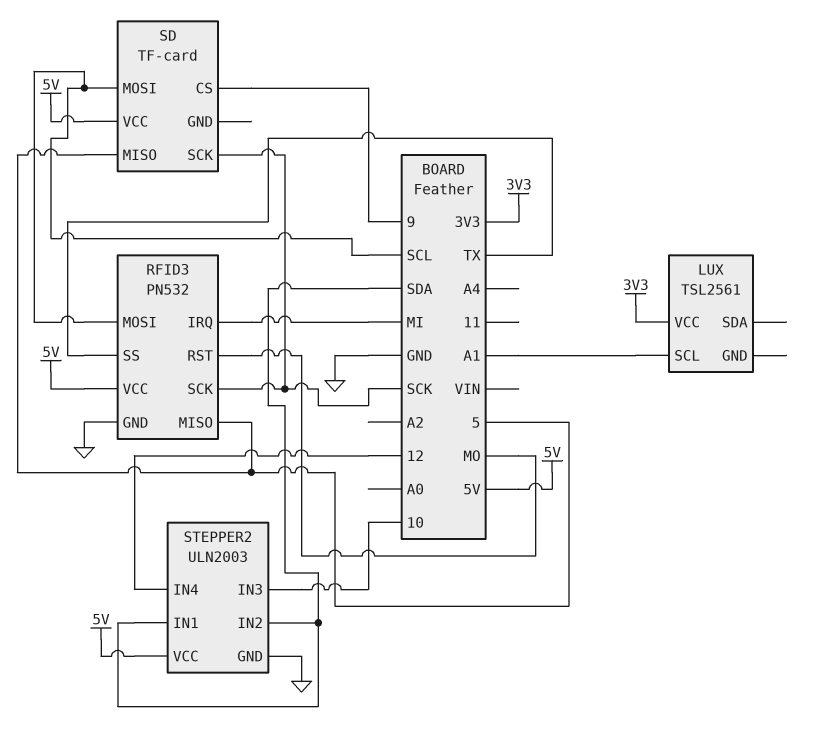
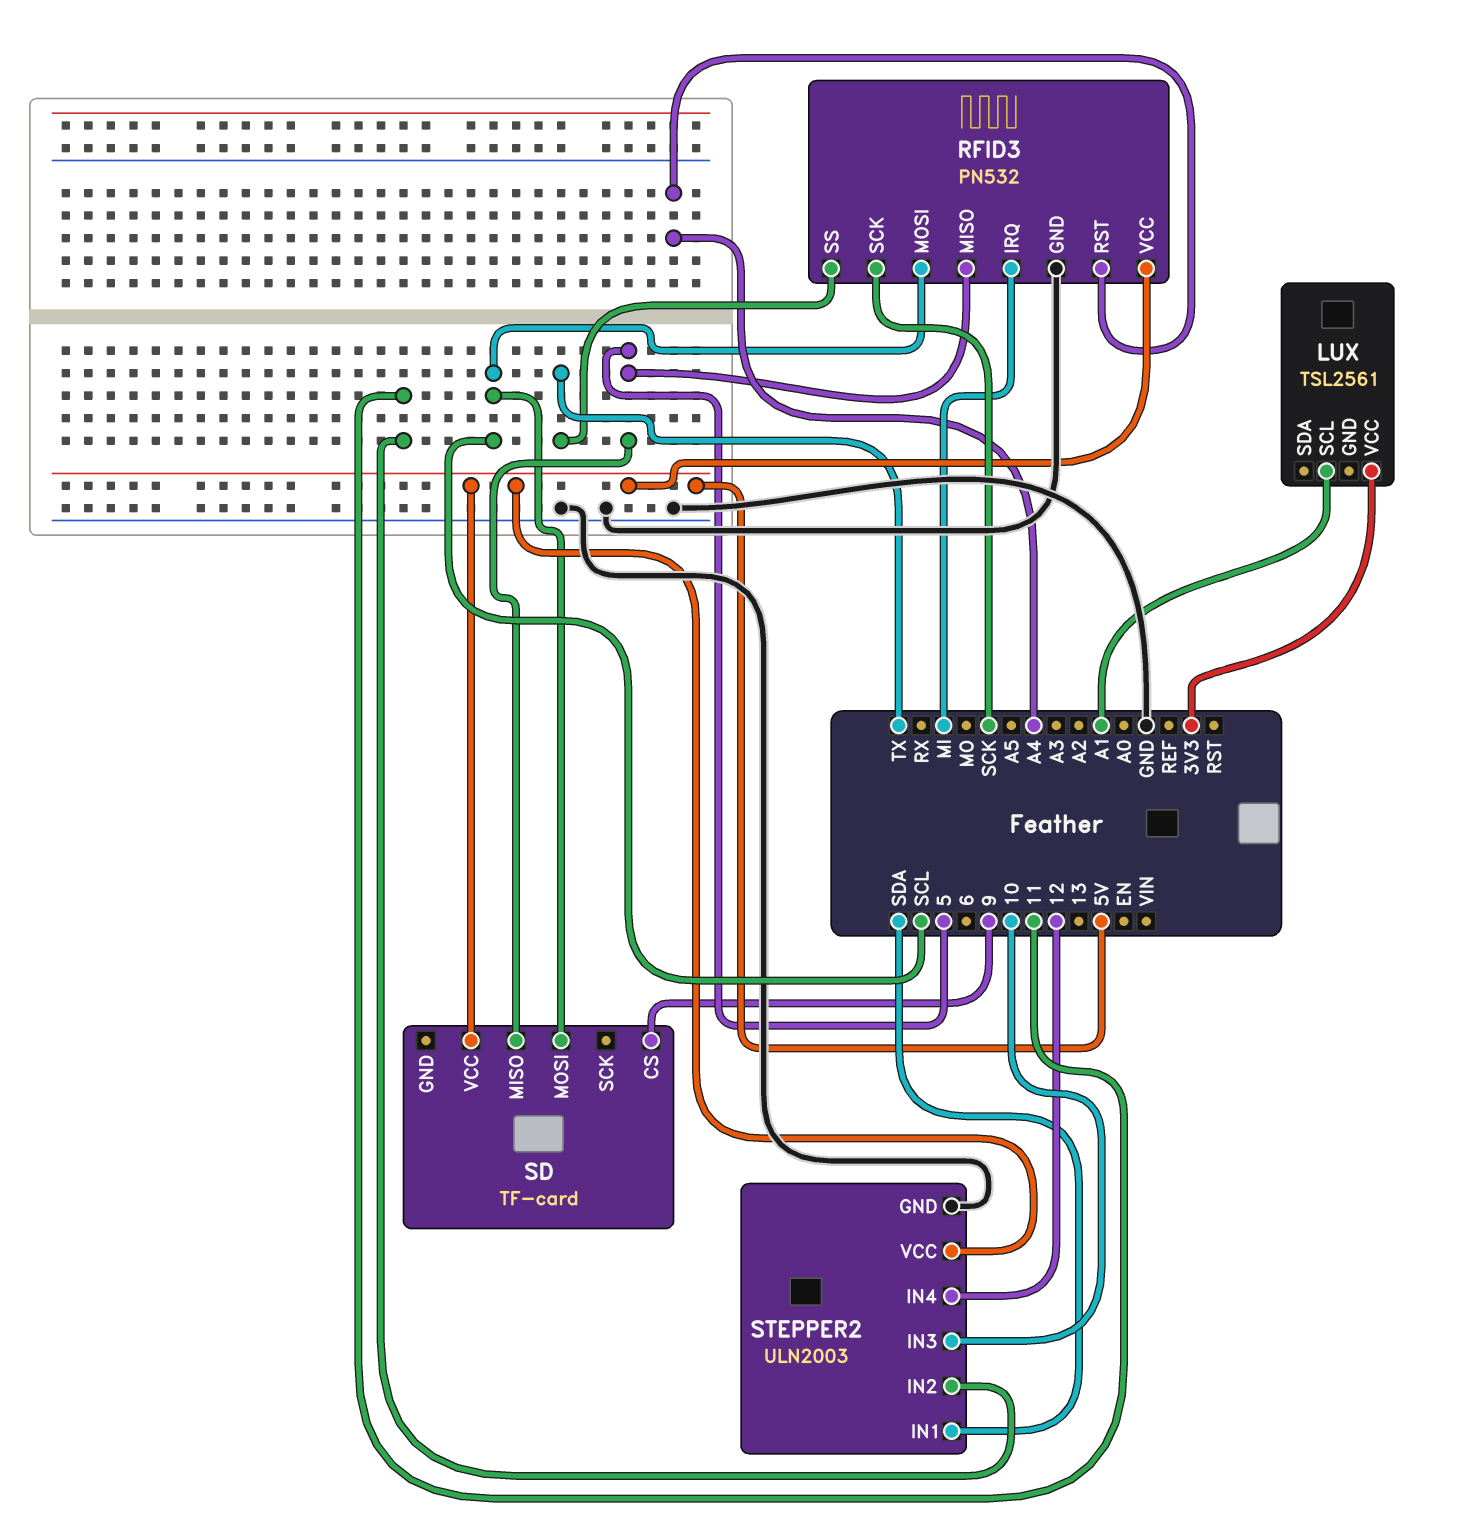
RFID3 pin RST: MO -> A4
SD pin SCK: SCK -> none
STEPPER2 pin IN2: SDA -> 11

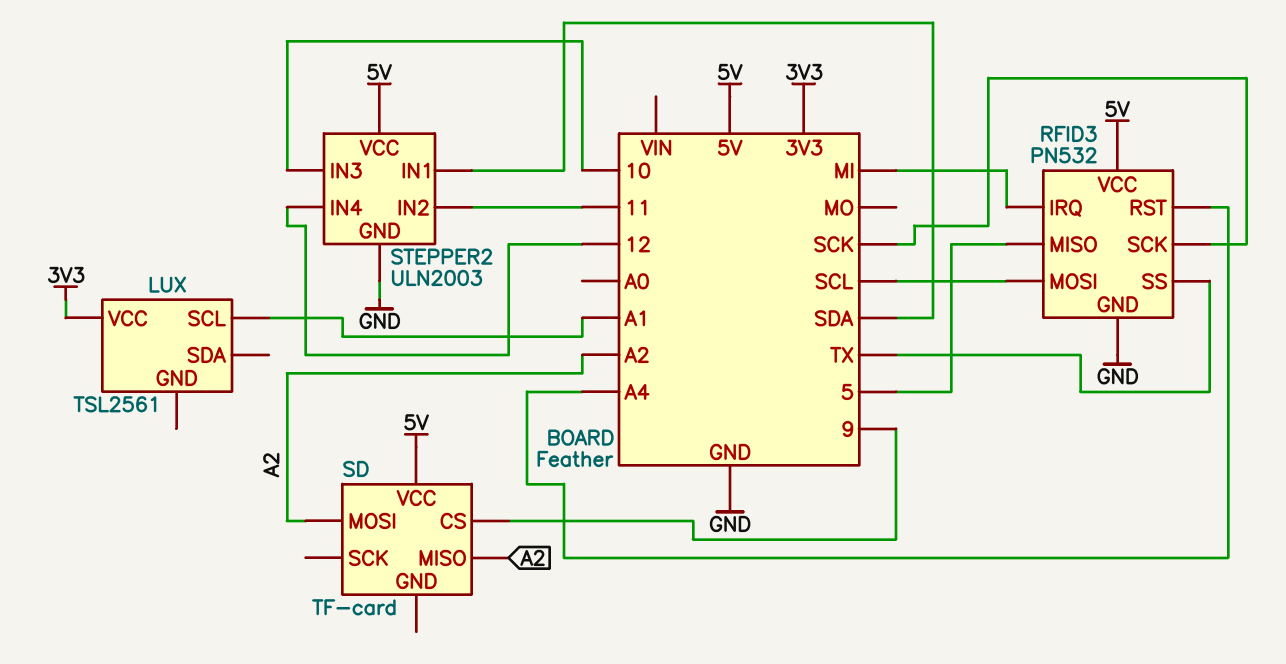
SD pin MISO: 5 -> A2
SD pin MOSI: SCL -> A2

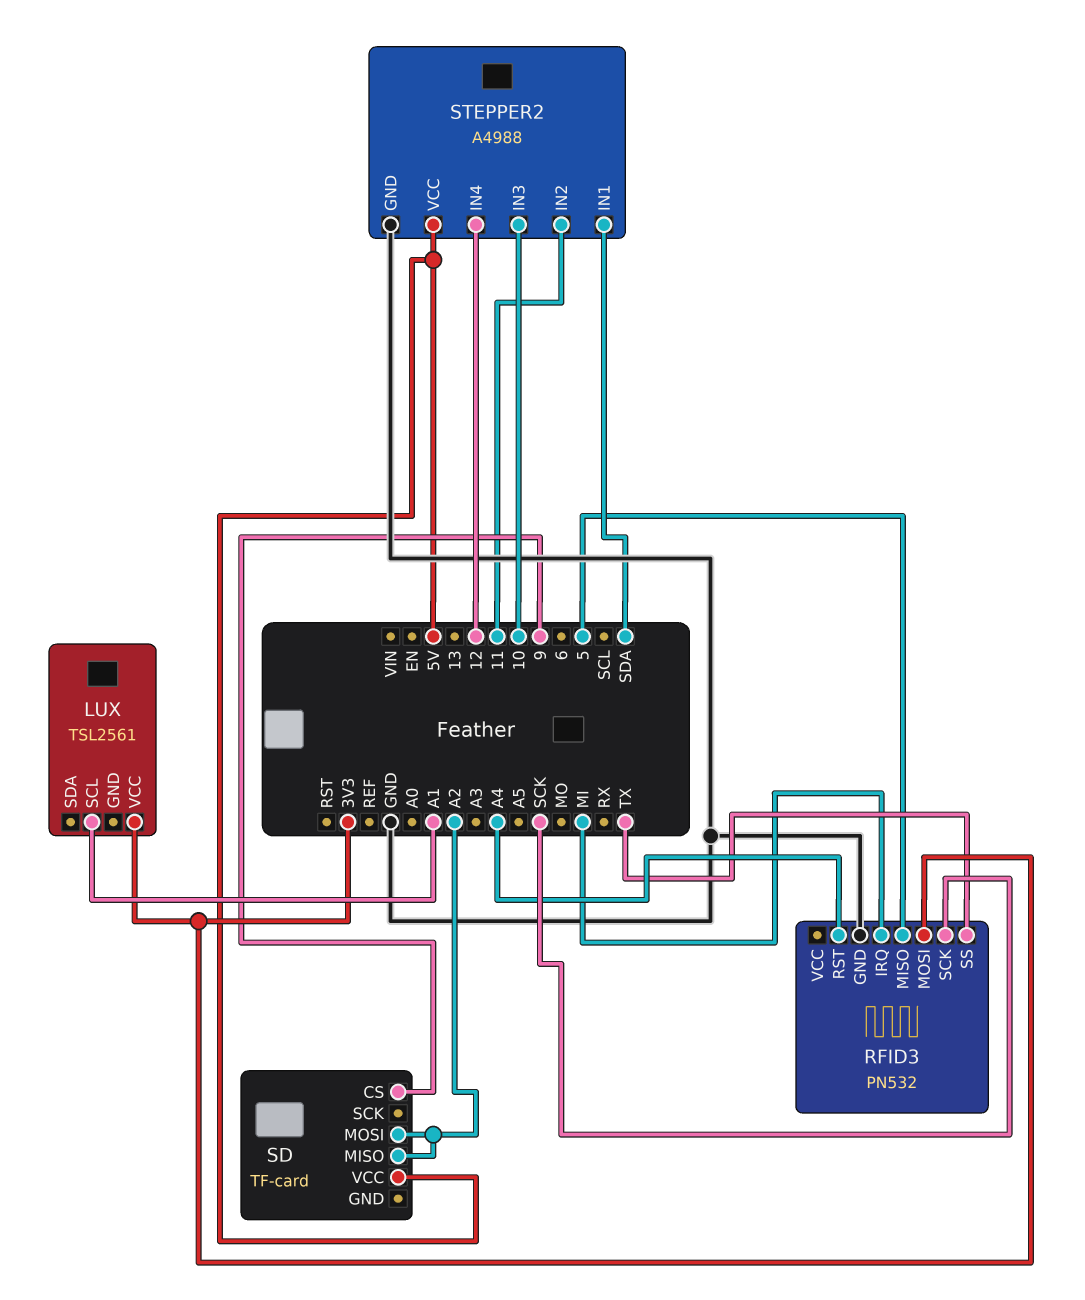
RFID3 pin MOSI: SCL -> 3V3
RFID3 pin VCC: 5V -> none
STEPPER2: ULN2003 -> A4988

